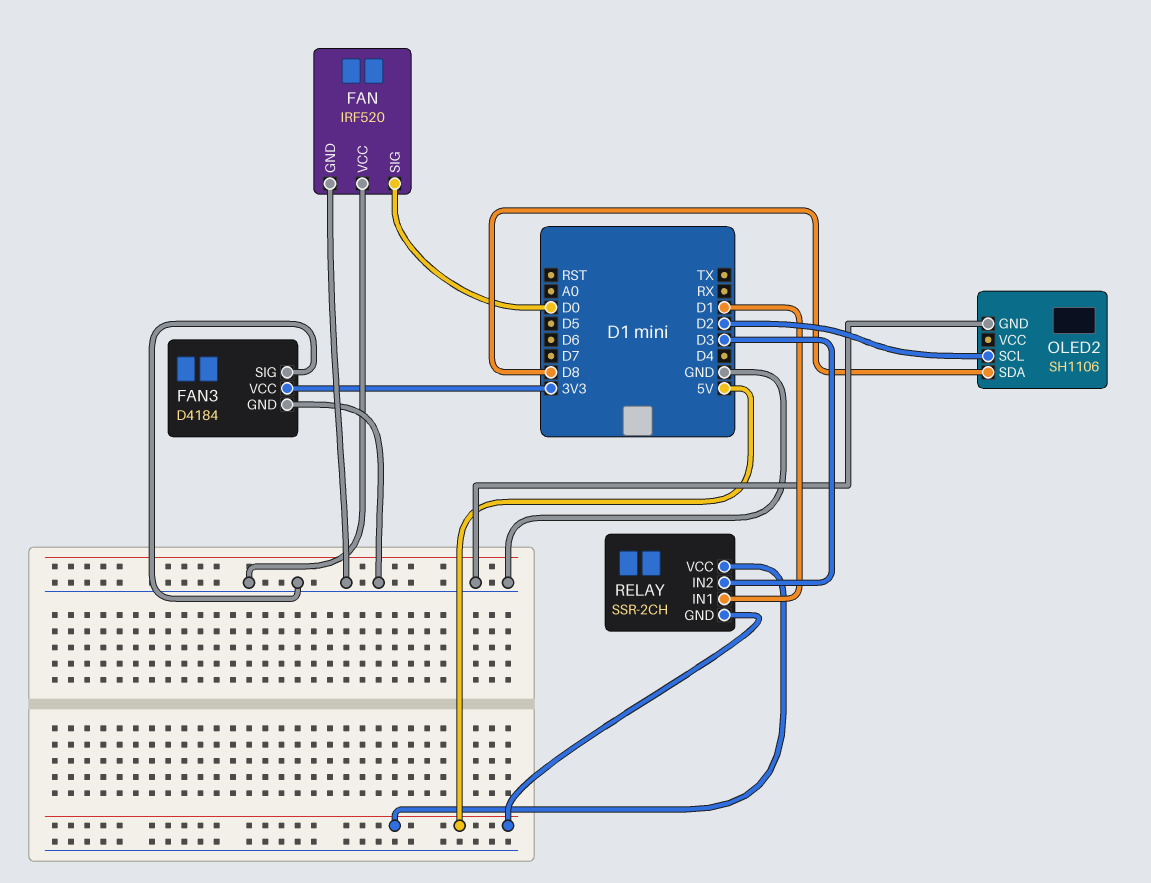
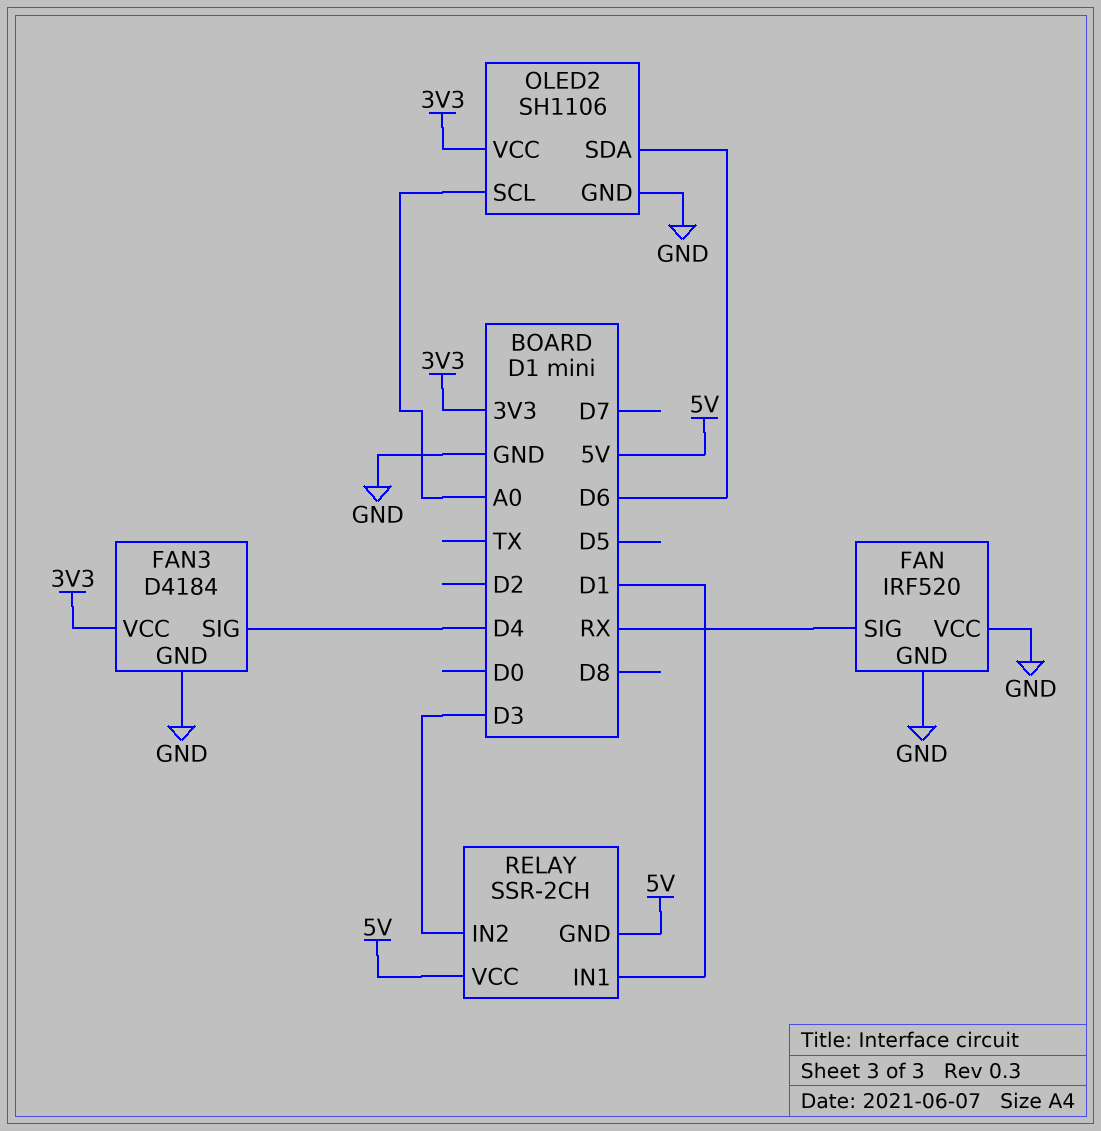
FAN pin SIG: D0 -> RX
FAN3 pin SIG: GND -> D4
OLED2 pin SCL: D2 -> A0
OLED2 pin SDA: D8 -> D6
OLED2 pin VCC: none -> 3V3

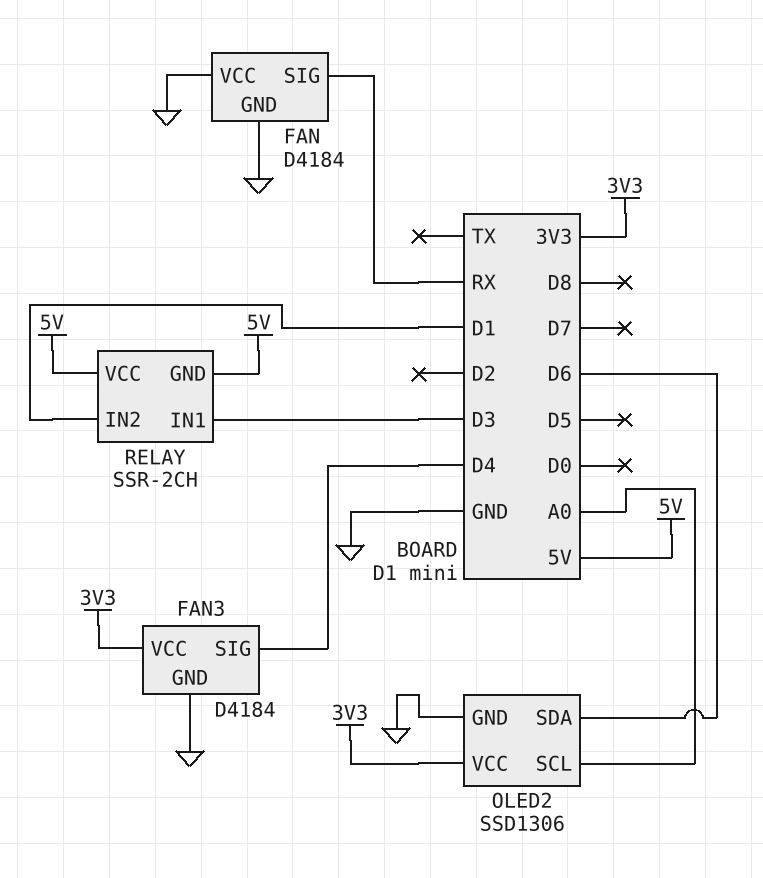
FAN: IRF520 -> D4184
OLED2: SH1106 -> SSD1306
RELAY pin IN1: D1 -> D3
RELAY pin IN2: D3 -> D1

